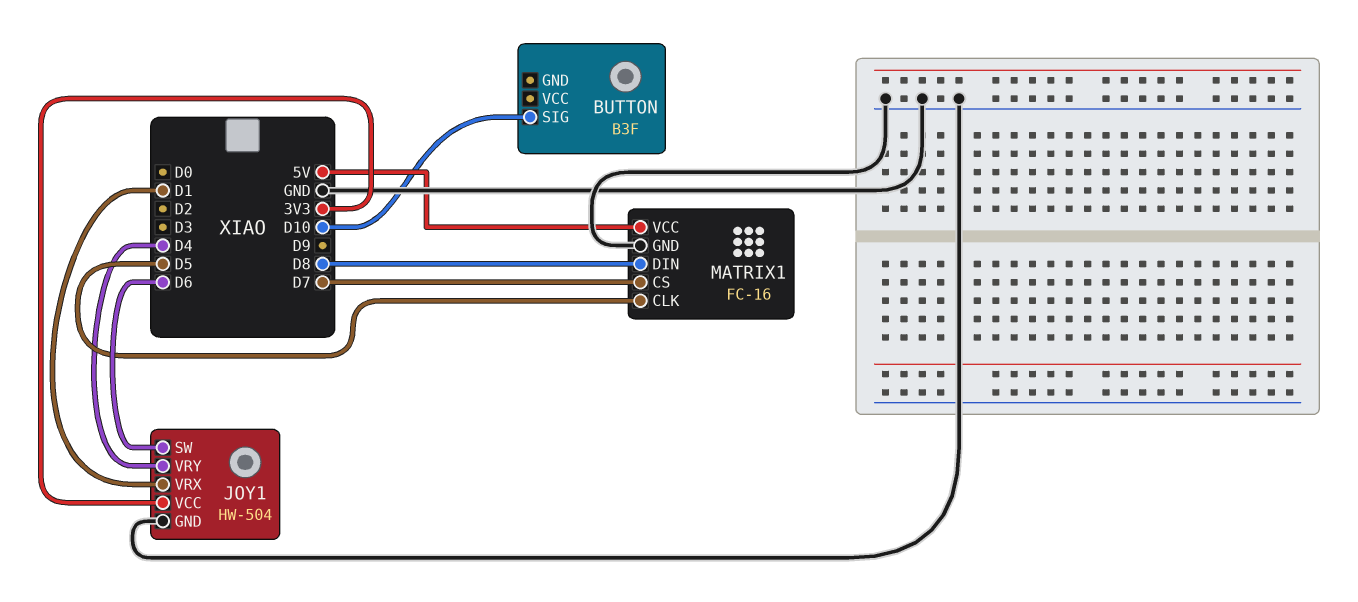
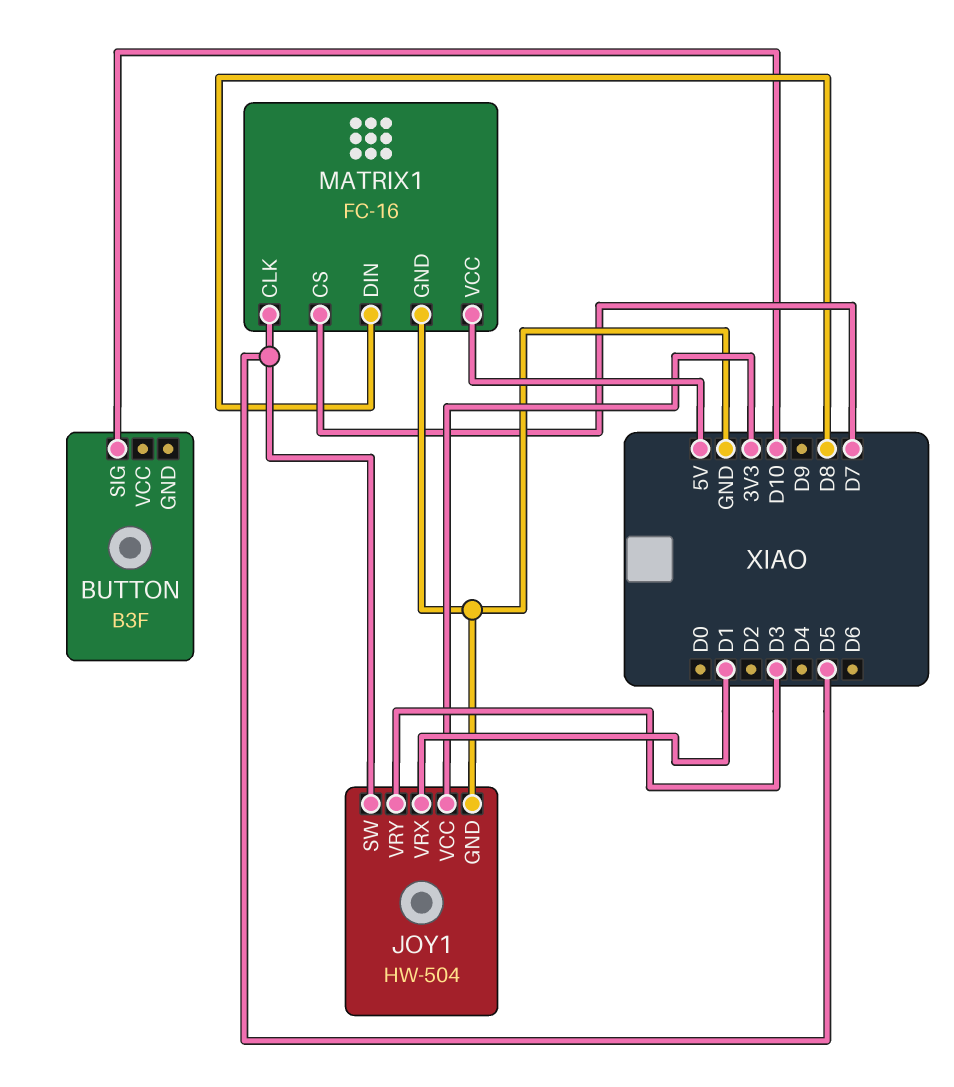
JOY1 pin SW: D6 -> D5
JOY1 pin VRY: D4 -> D3

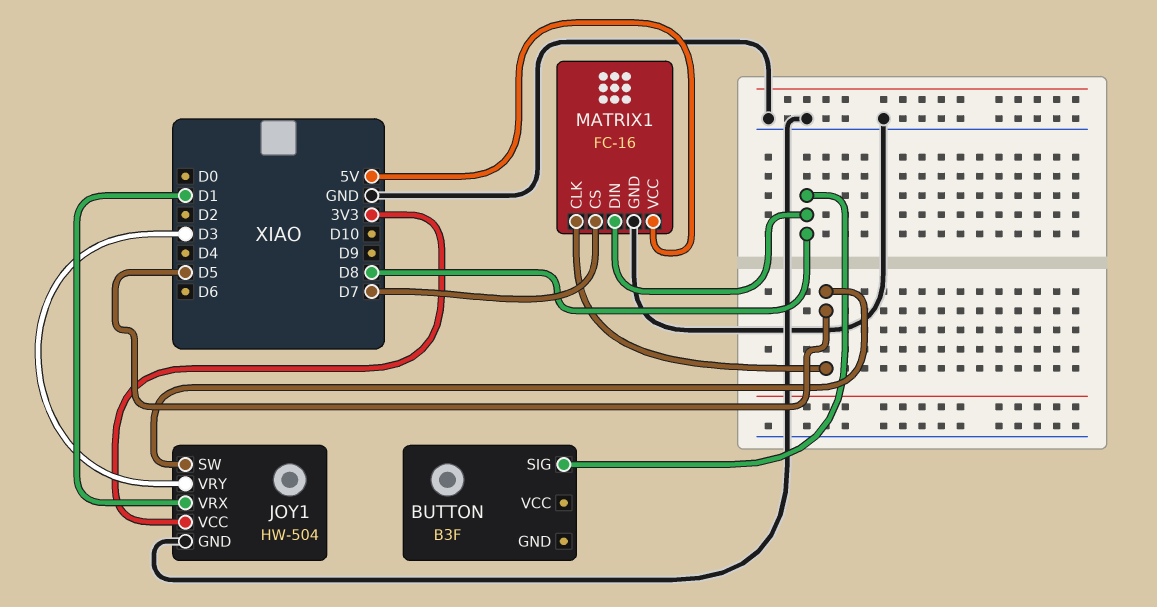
BUTTON pin SIG: D10 -> D8

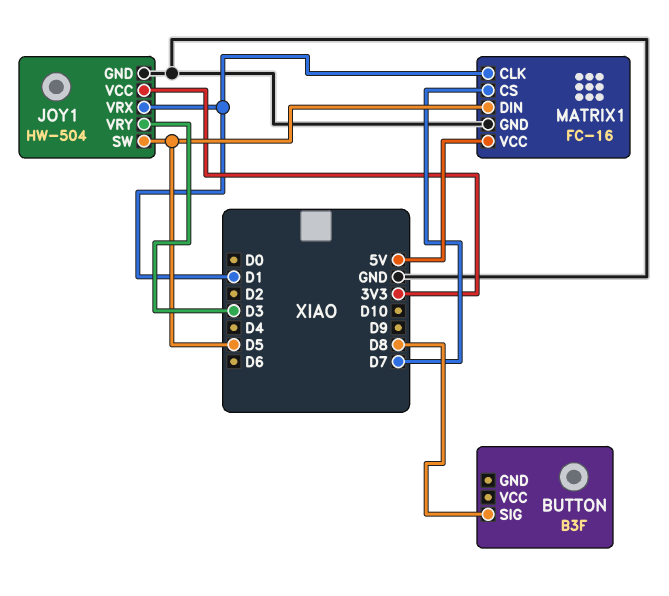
MATRIX1 pin CLK: D5 -> D1
MATRIX1 pin DIN: D8 -> D5

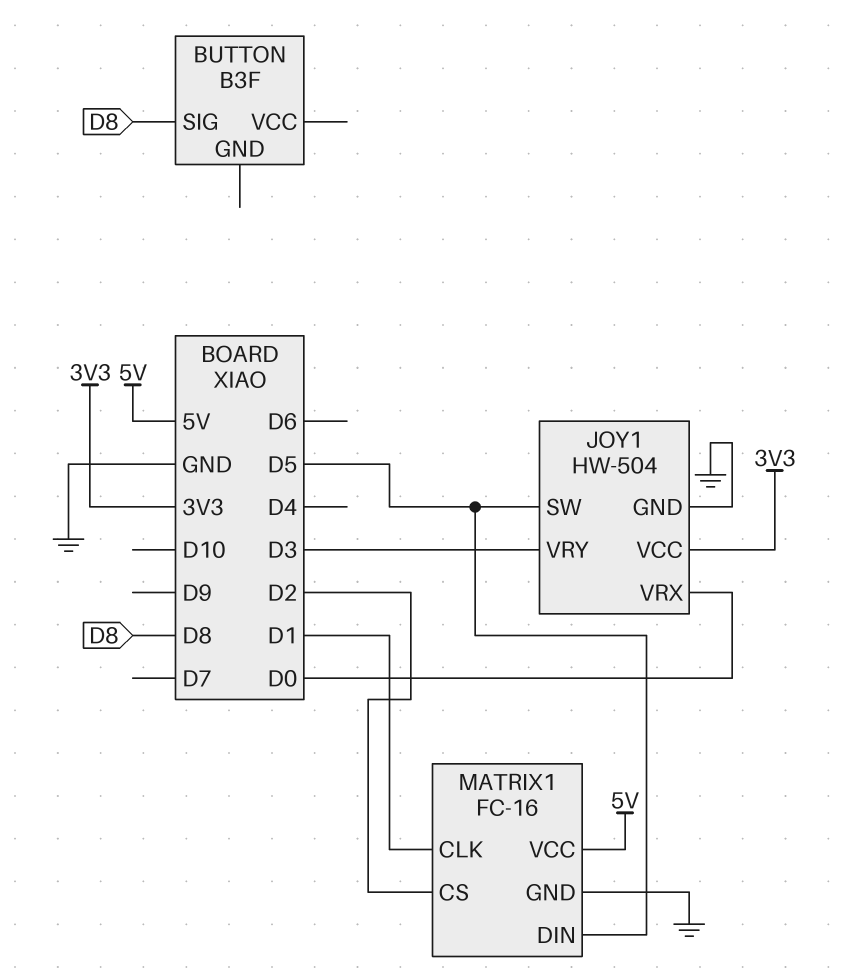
JOY1 pin VRX: D1 -> D0
MATRIX1 pin CS: D7 -> D2

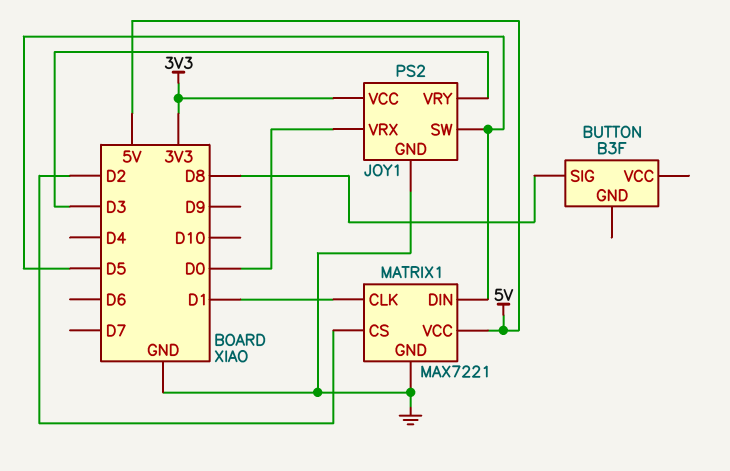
JOY1: HW-504 -> PS2
MATRIX1: FC-16 -> MAX7221

